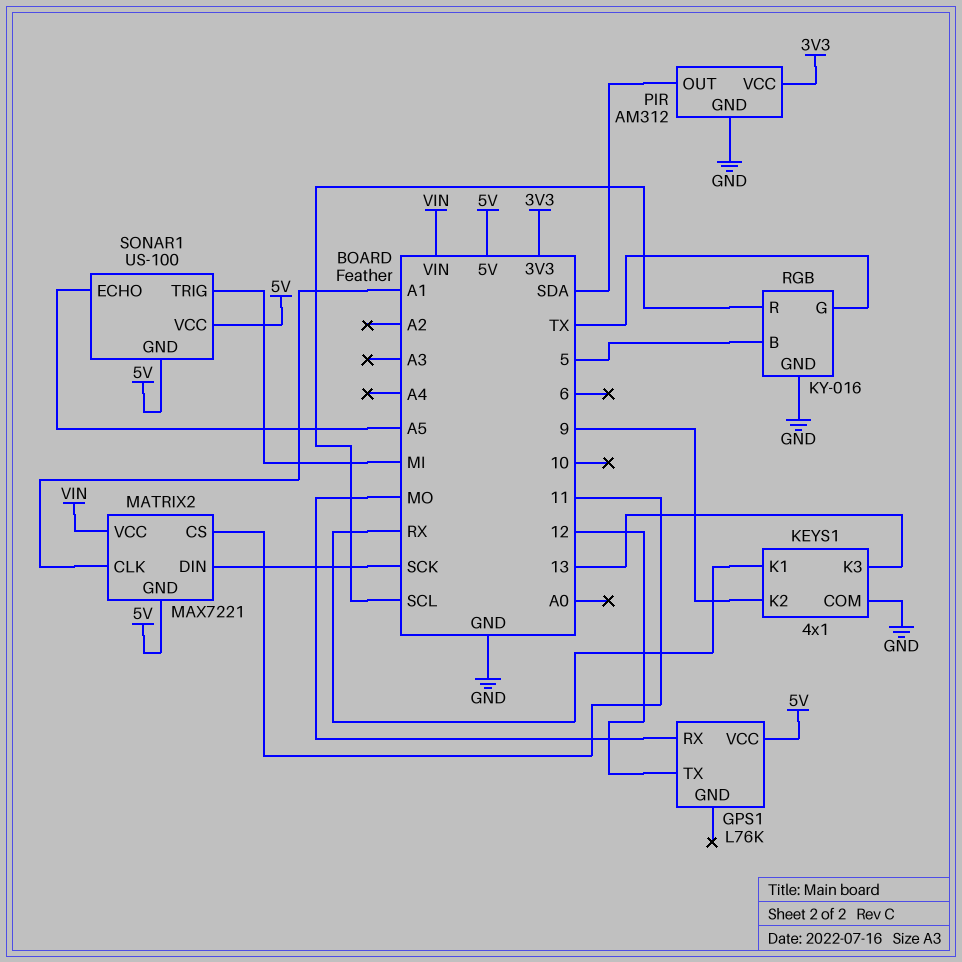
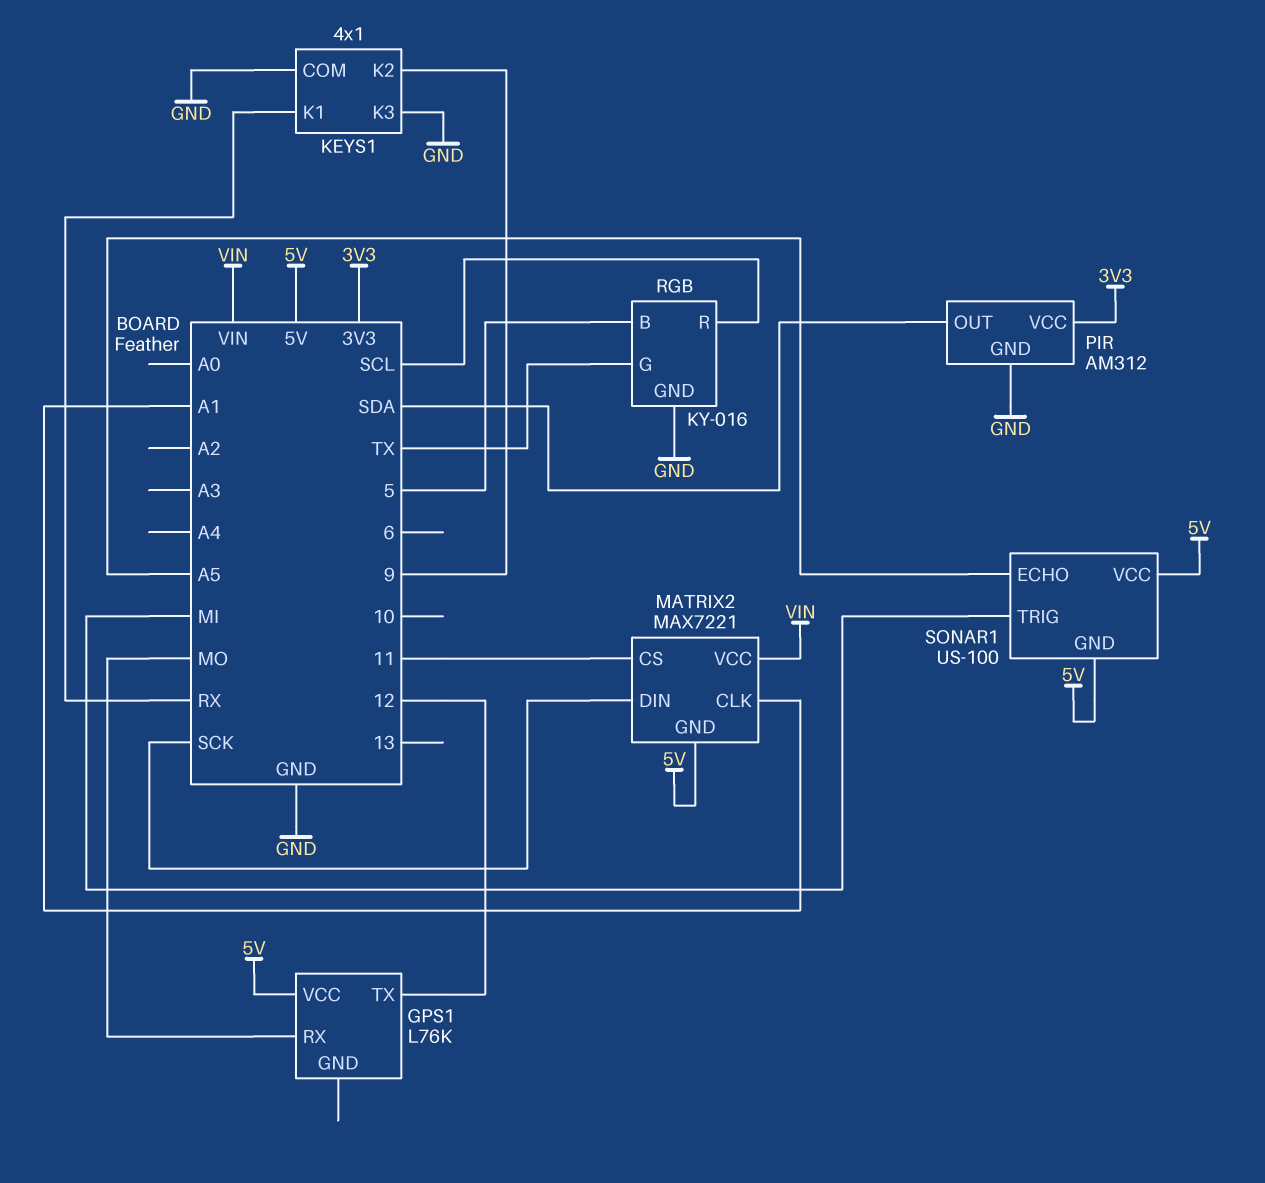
KEYS1 pin K3: 13 -> GND

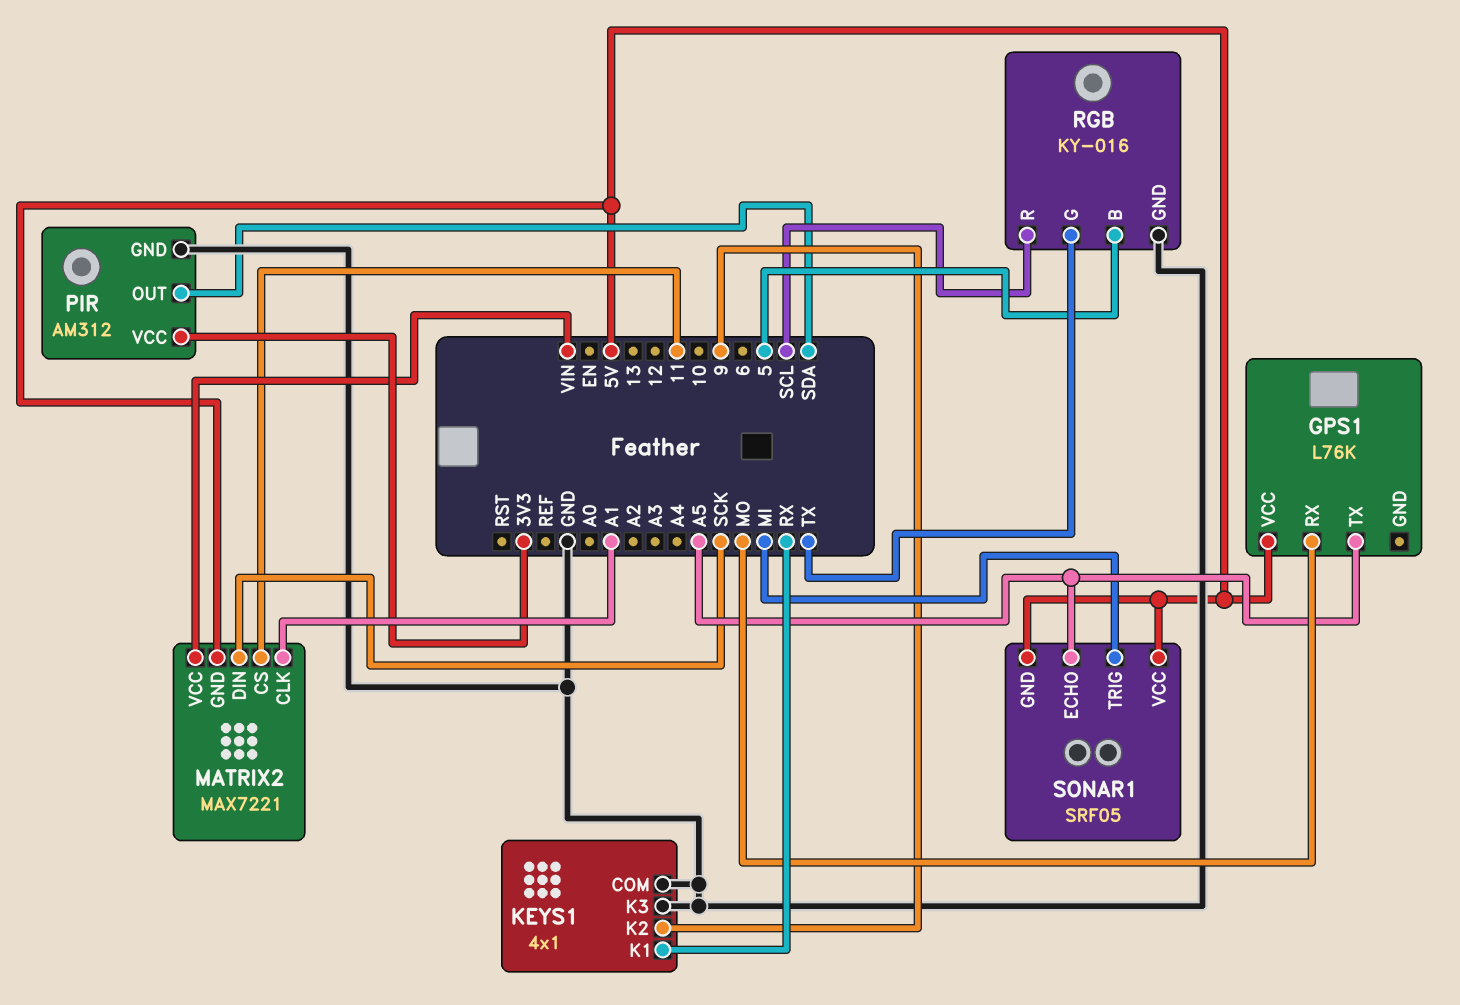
GPS1 pin TX: 12 -> A5
SONAR1: US-100 -> SRF05

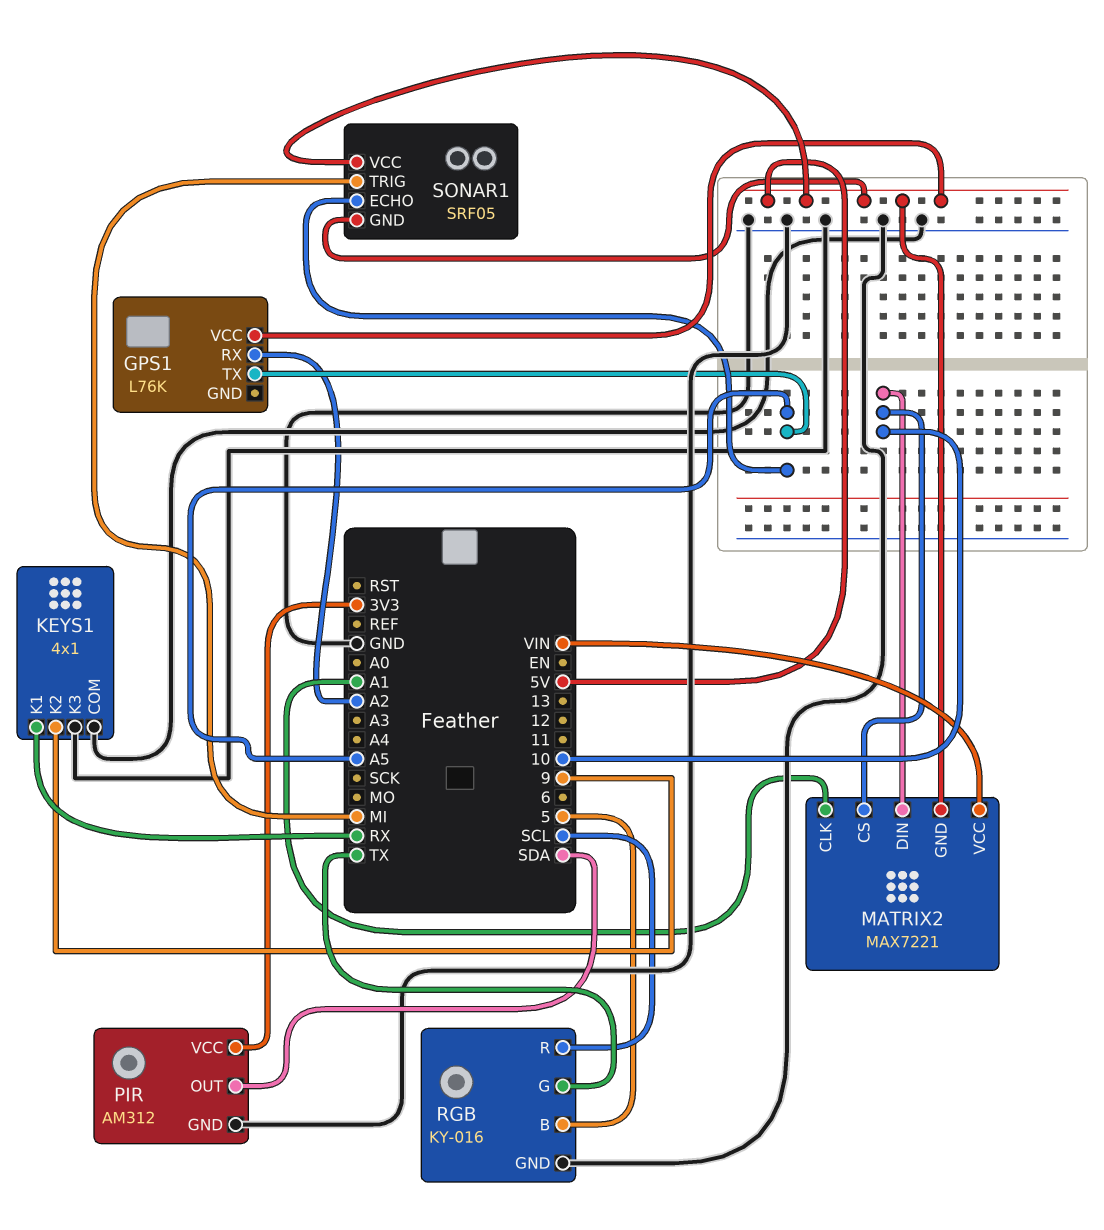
GPS1 pin RX: MO -> A2
MATRIX2 pin CS: 11 -> 10
MATRIX2 pin DIN: SCK -> 10

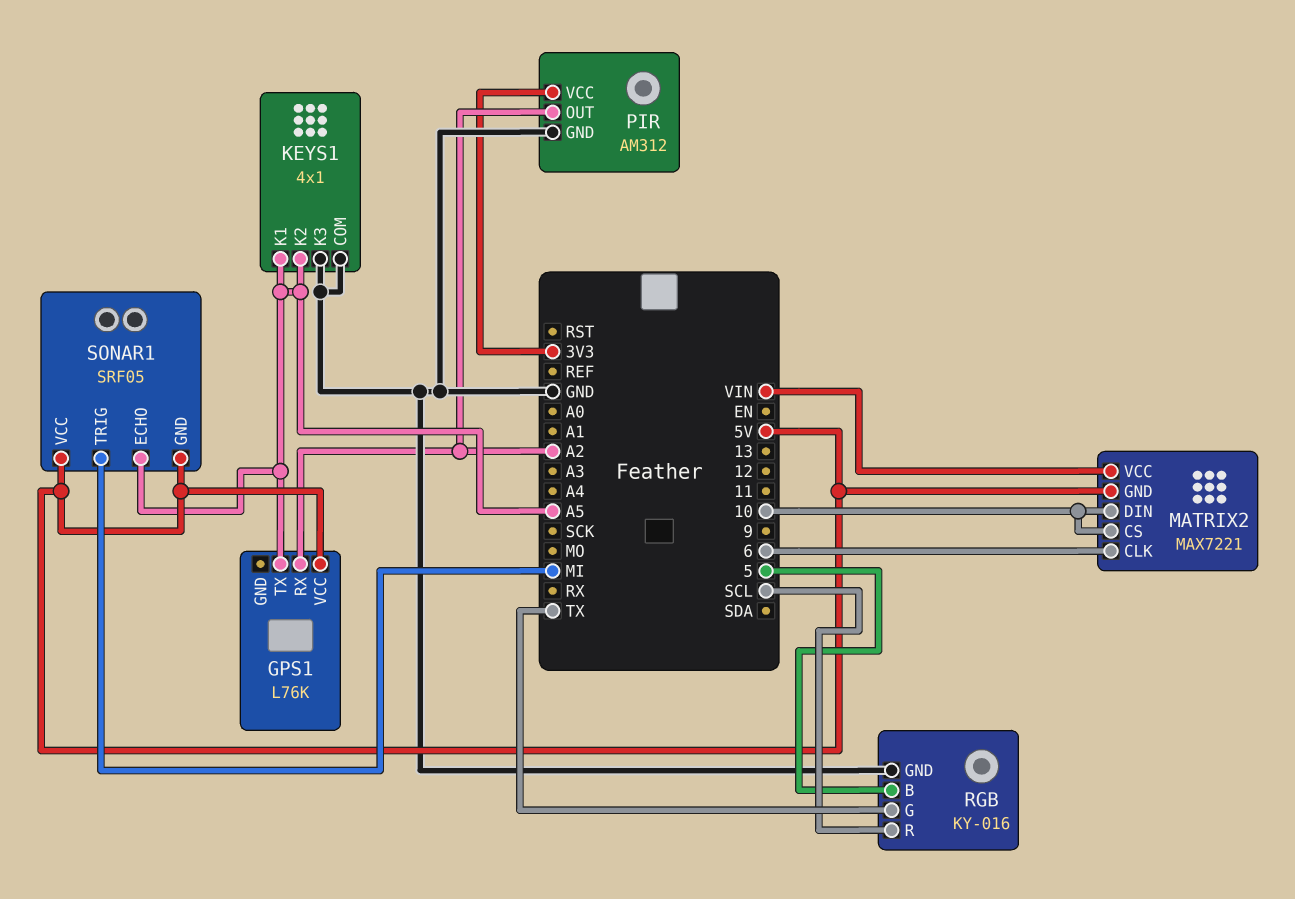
KEYS1 pin K1: RX -> A5
KEYS1 pin K2: 9 -> A5
MATRIX2 pin CLK: A1 -> 6
PIR pin OUT: SDA -> A2

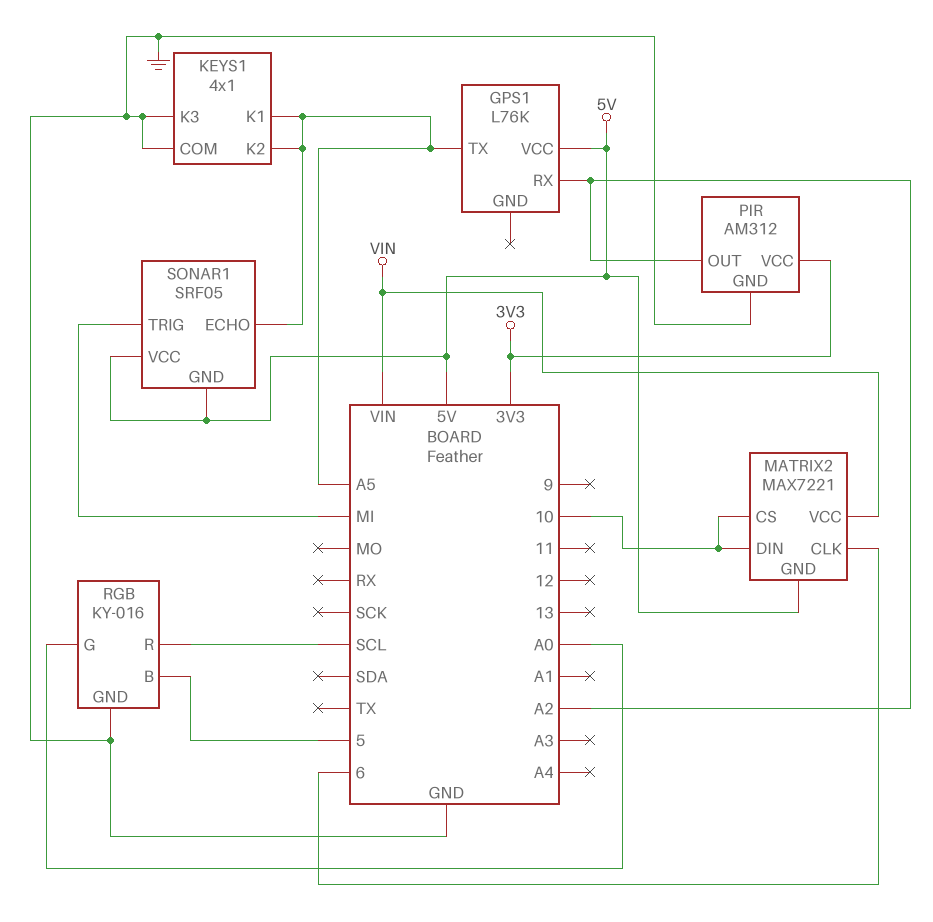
RGB pin G: TX -> A0

